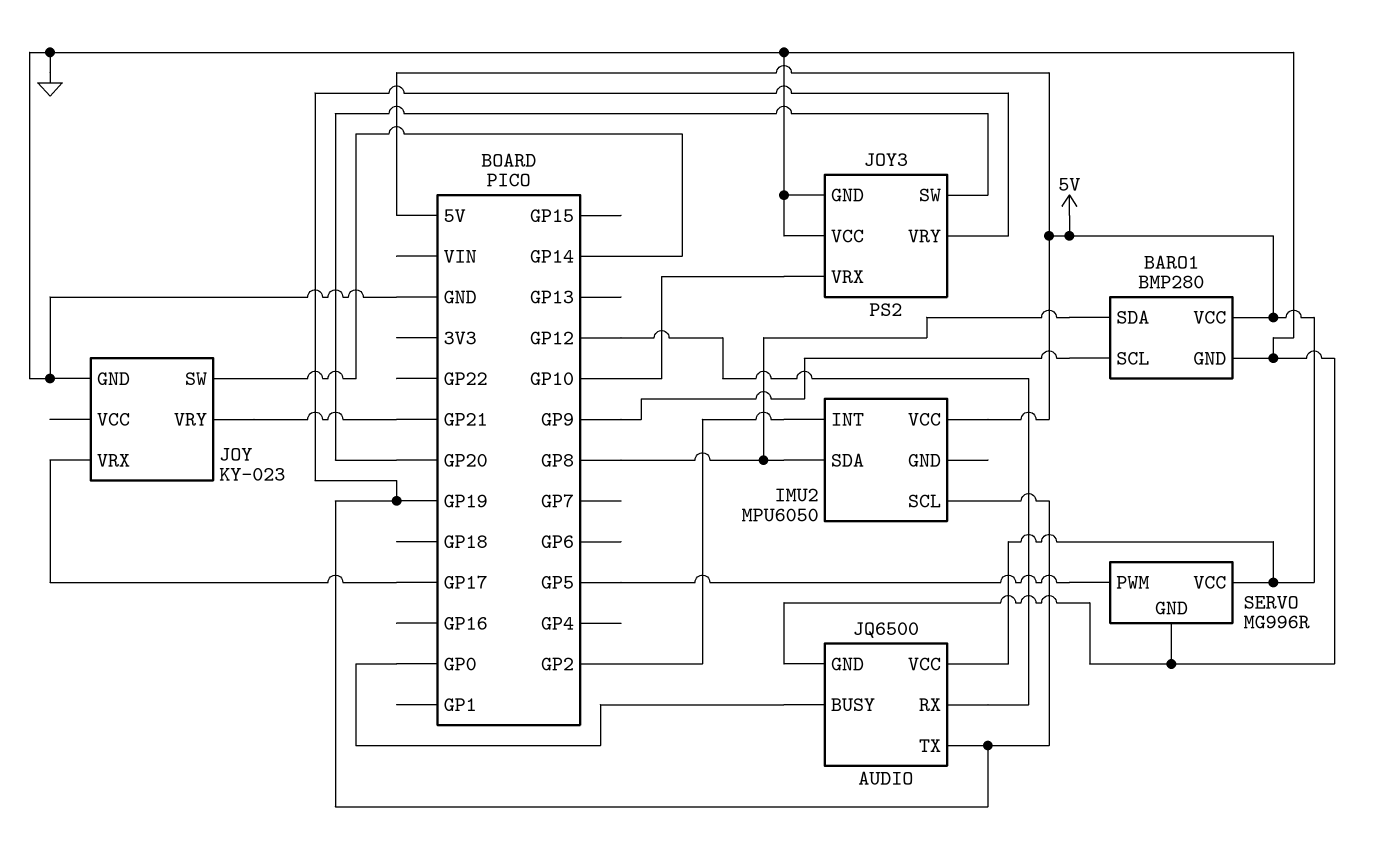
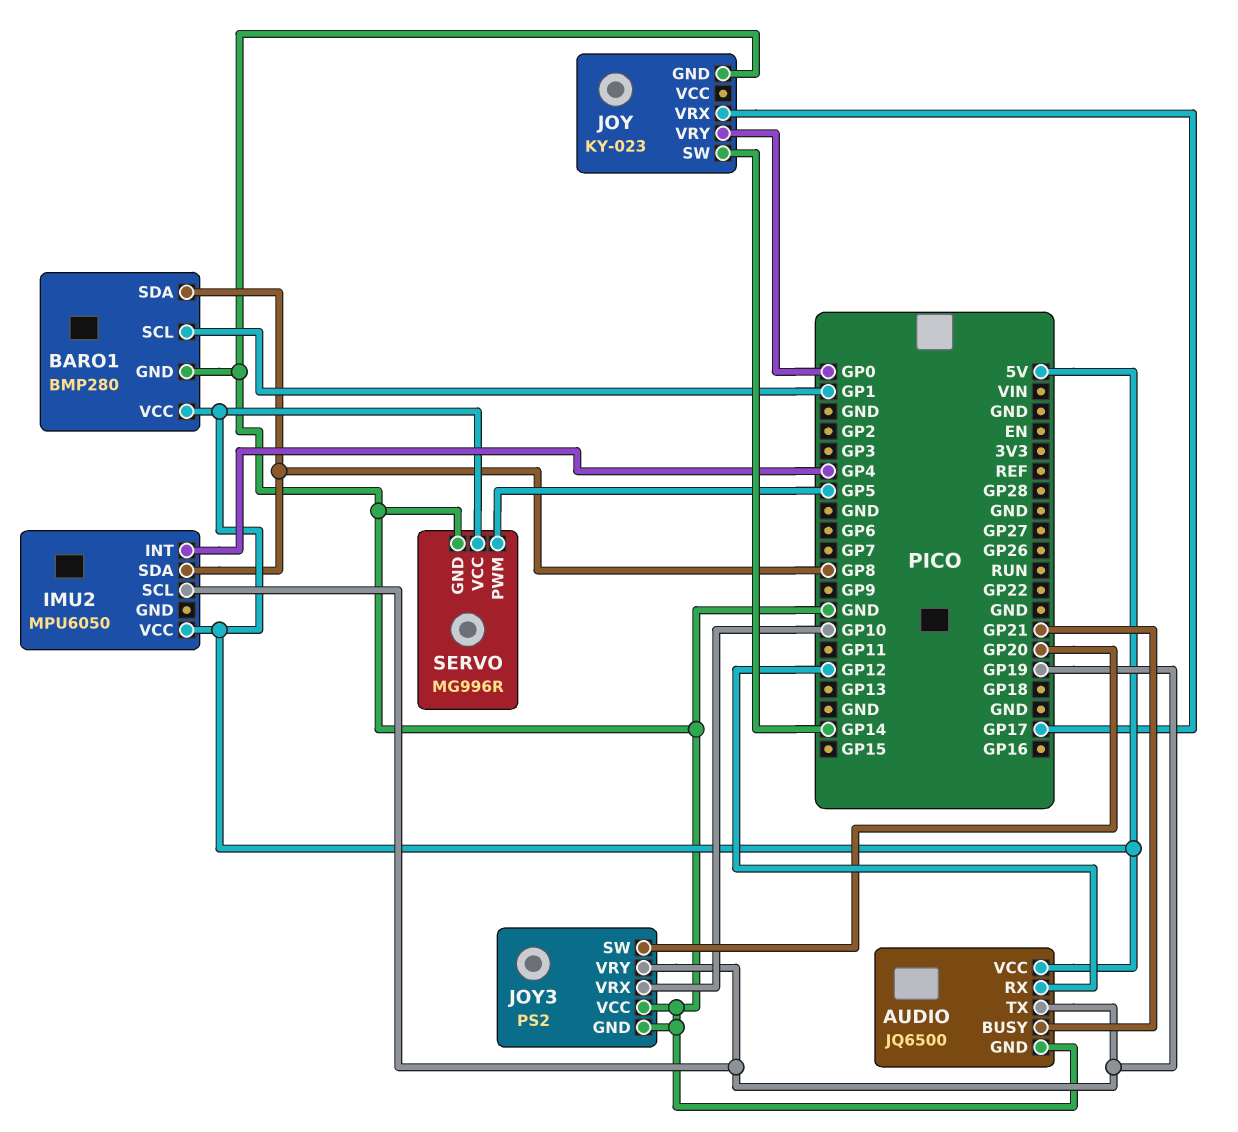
AUDIO pin BUSY: GP0 -> GP21
BARO1 pin SCL: GP9 -> GP1
IMU2 pin INT: GP2 -> GP4
JOY pin VRY: GP21 -> GP0

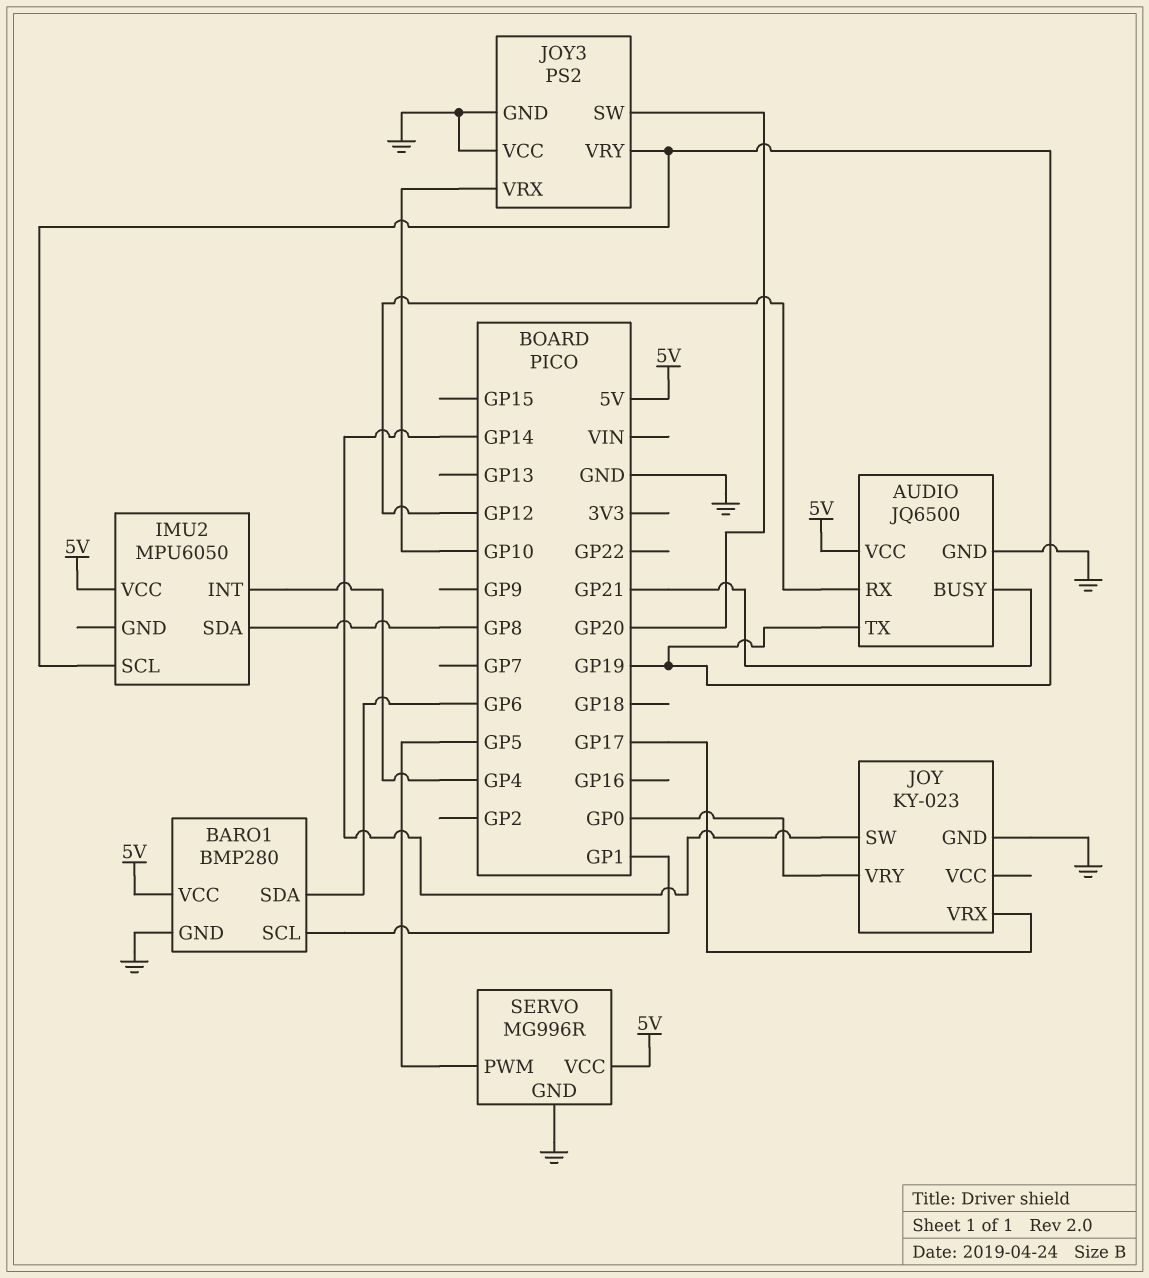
BARO1 pin SDA: GP8 -> GP6

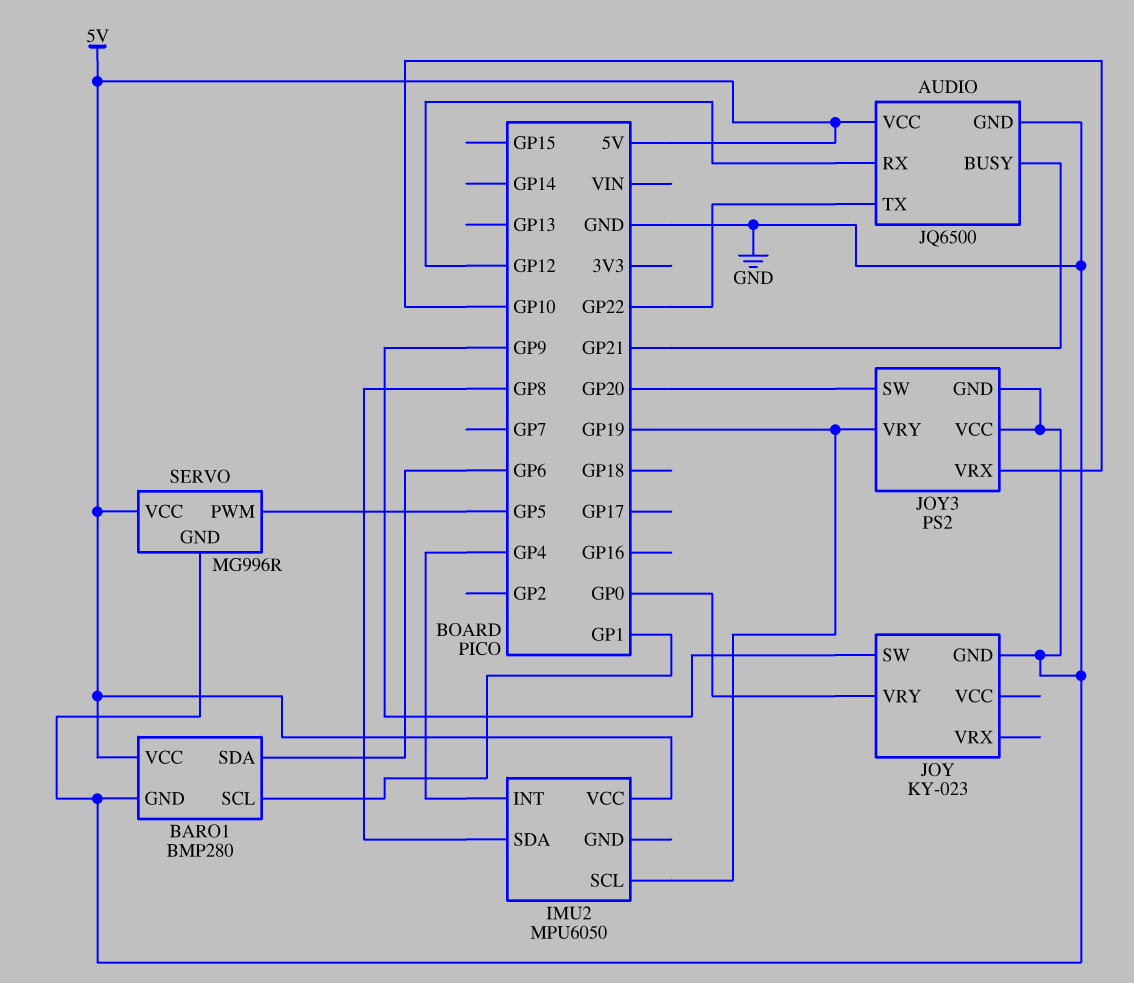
AUDIO pin TX: GP19 -> GP22
JOY pin SW: GP14 -> GP9
JOY pin VRX: GP17 -> none

